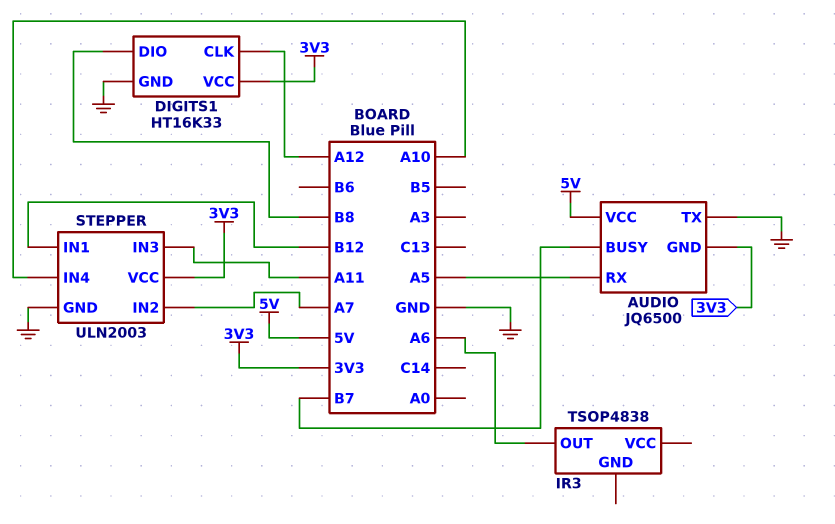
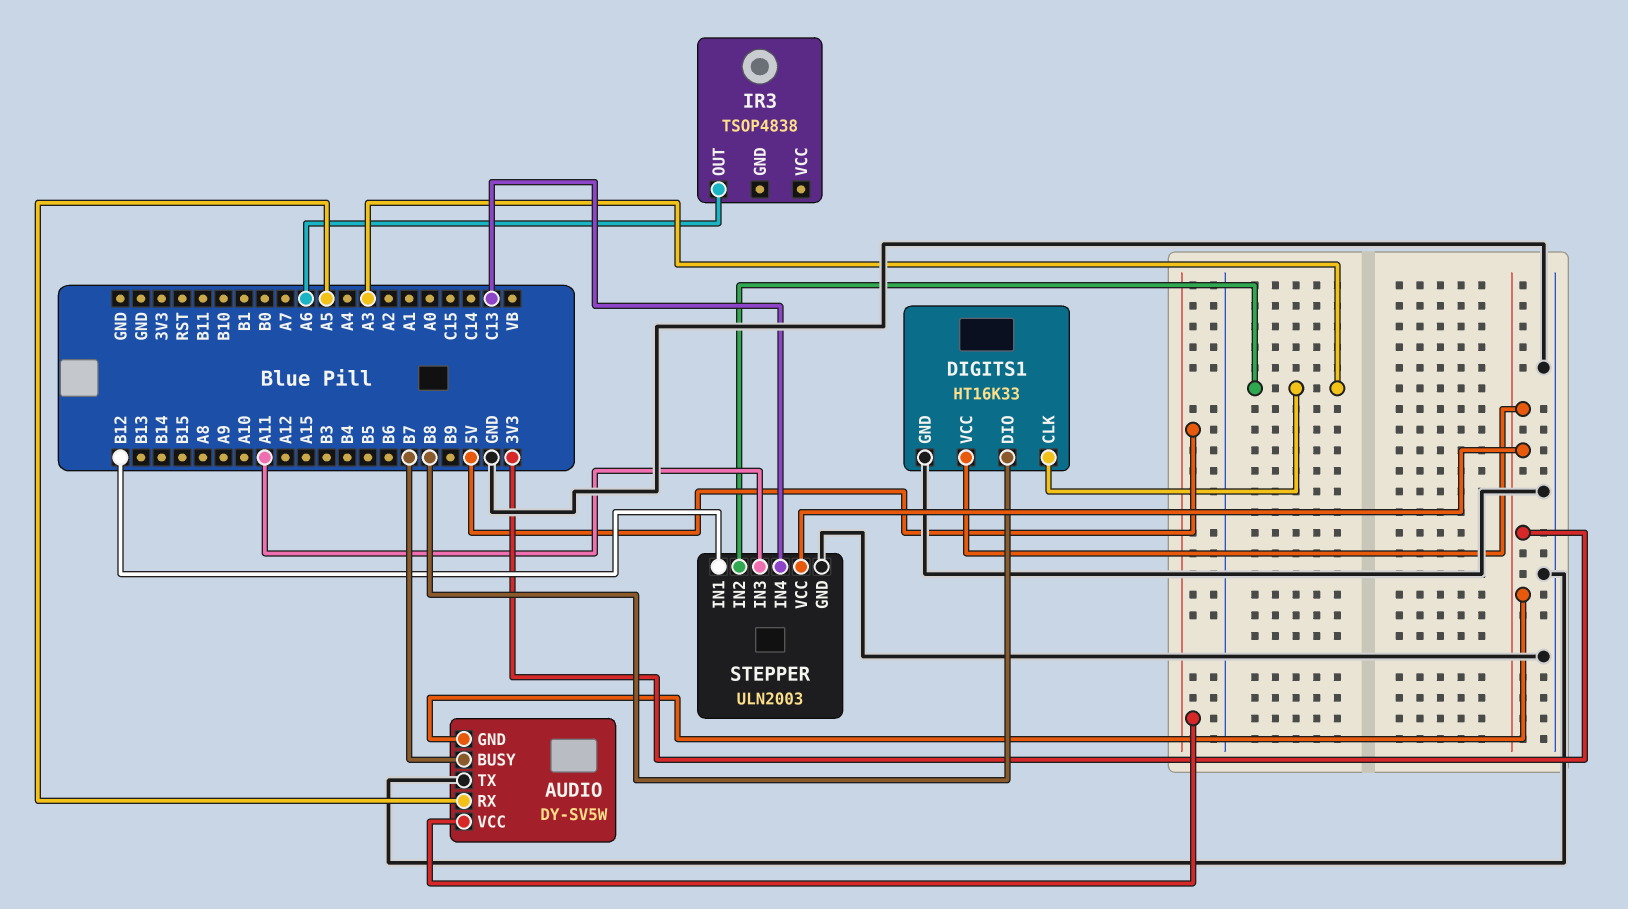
AUDIO: JQ6500 -> DY-SV5W
DIGITS1 pin CLK: A12 -> A3
STEPPER pin IN2: A7 -> A3
STEPPER pin IN4: A10 -> C13

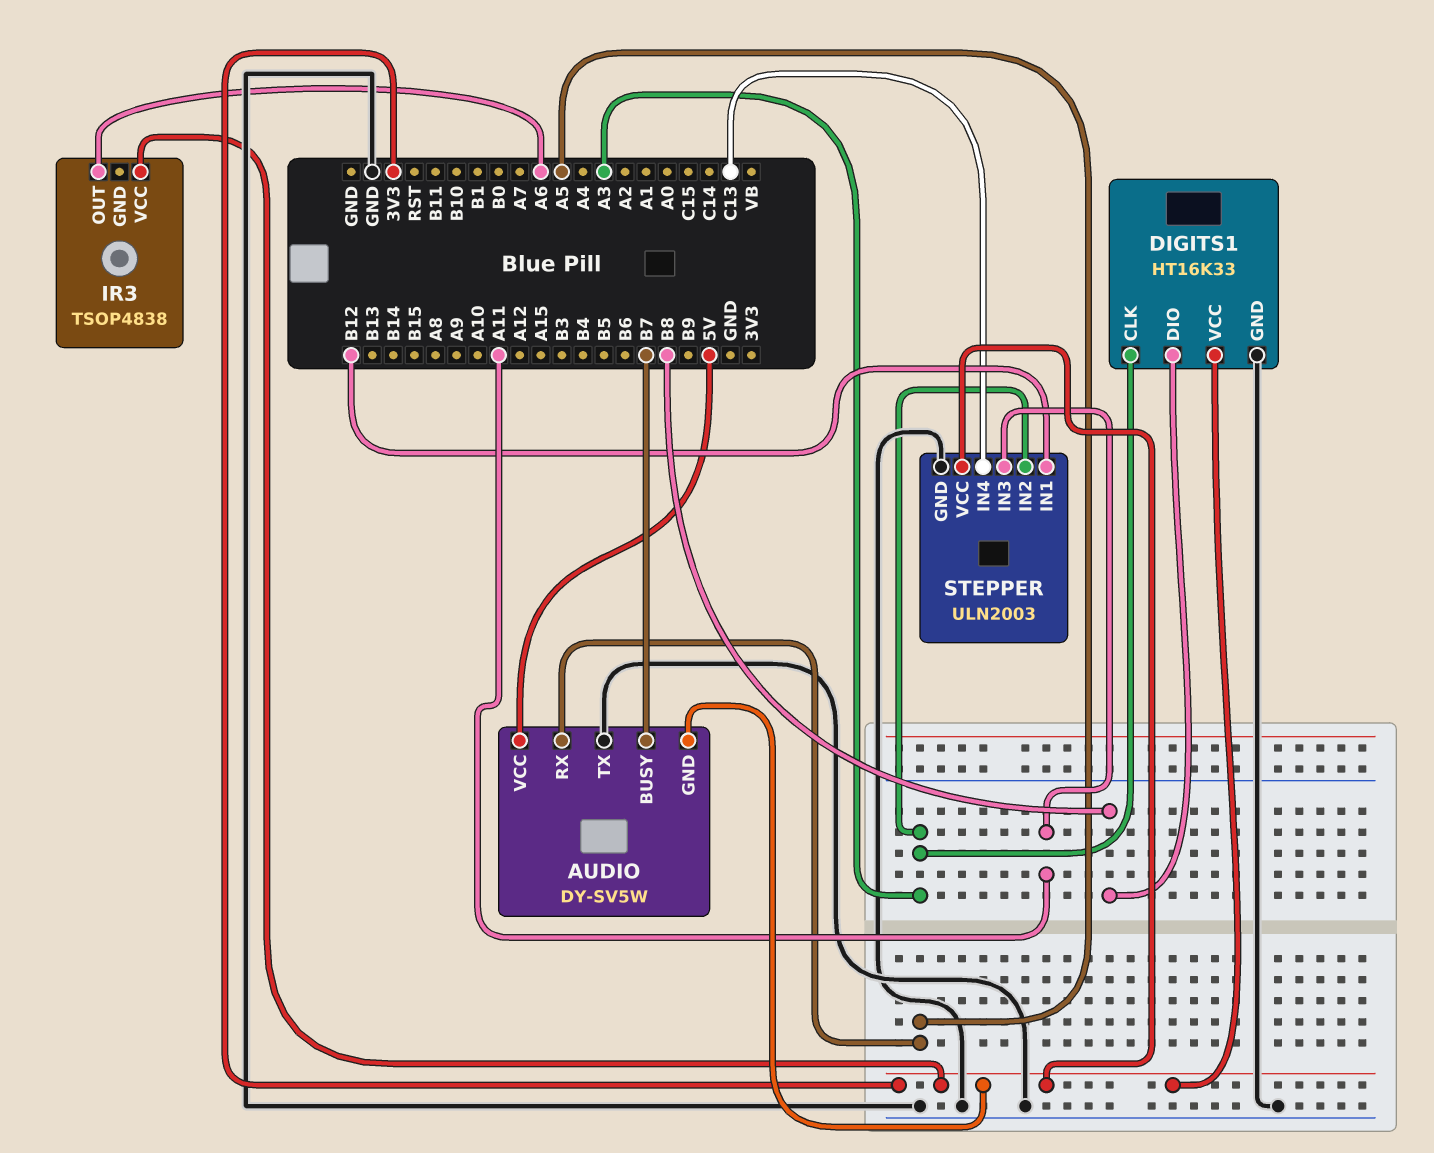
IR3 pin VCC: none -> 3V3

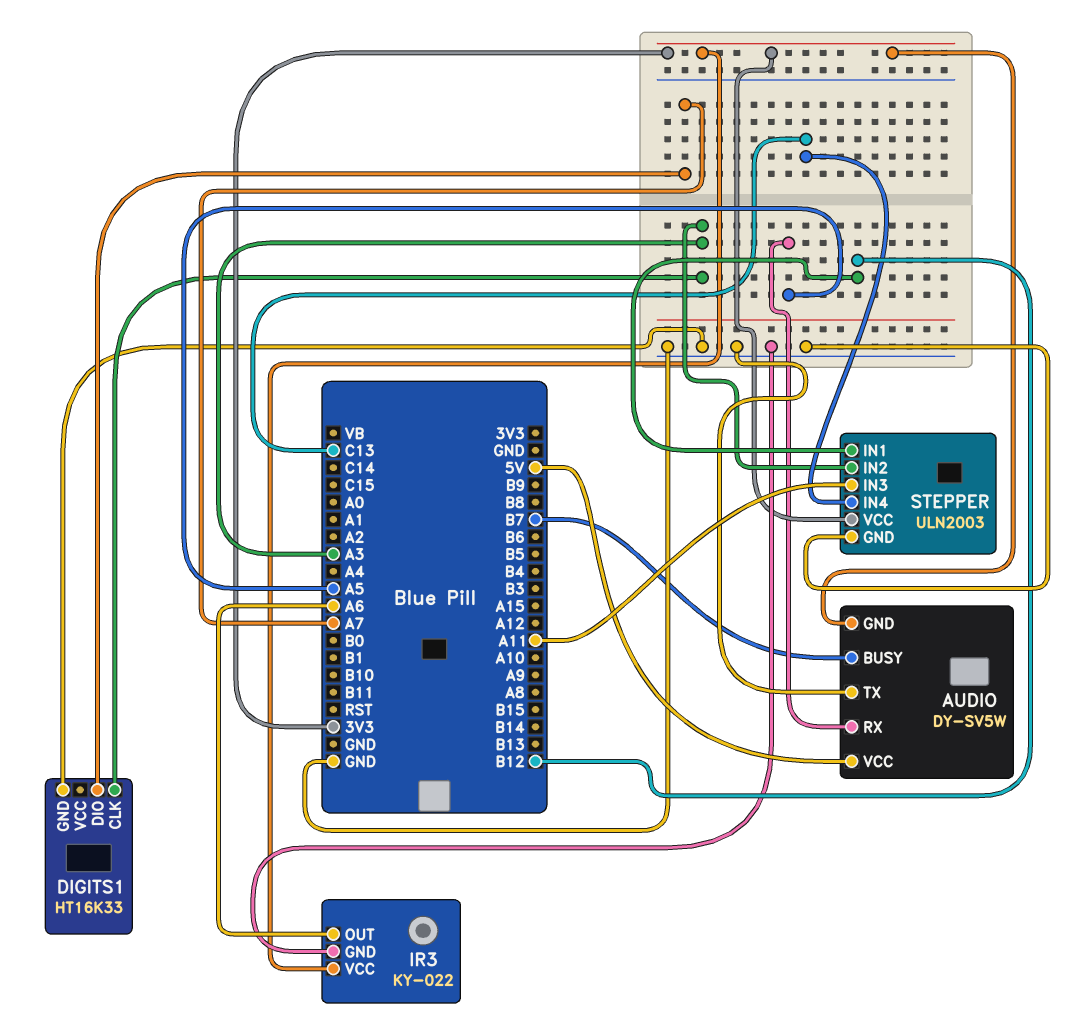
DIGITS1 pin DIO: B8 -> A7
DIGITS1 pin VCC: 3V3 -> none
IR3: TSOP4838 -> KY-022
IR3 pin GND: none -> GND

